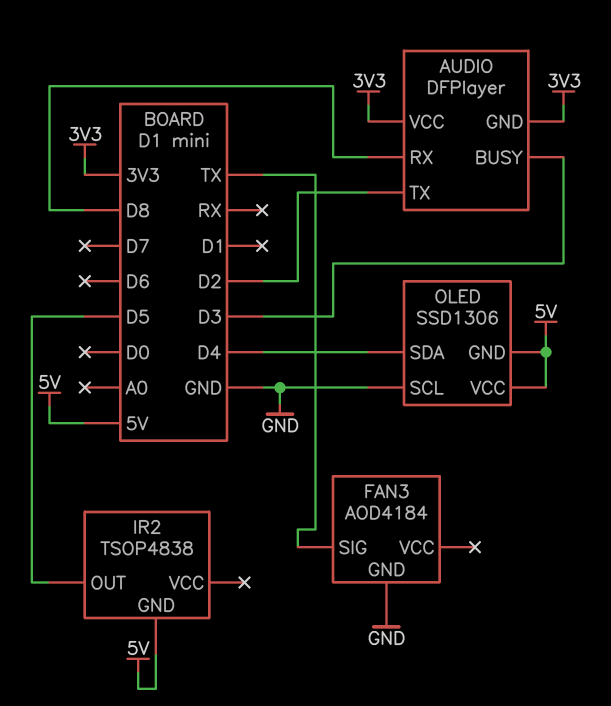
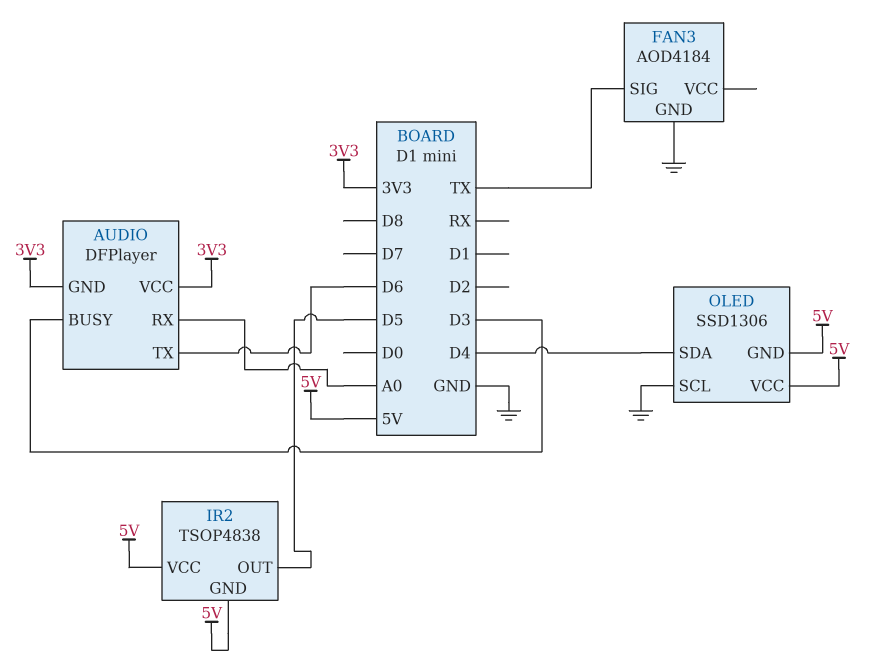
AUDIO pin RX: D8 -> A0
AUDIO pin TX: D2 -> D6
IR2 pin VCC: none -> 5V

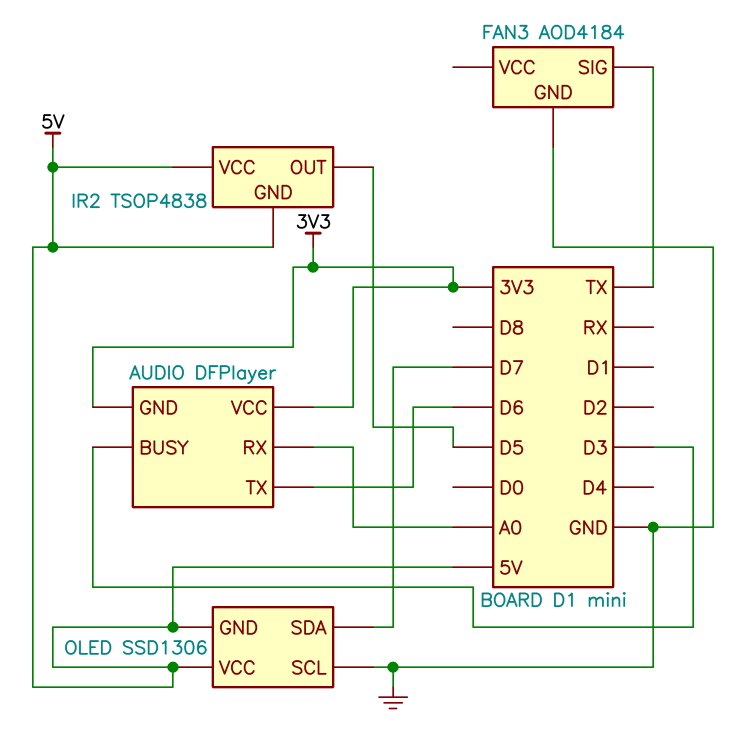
OLED pin SDA: D4 -> D7

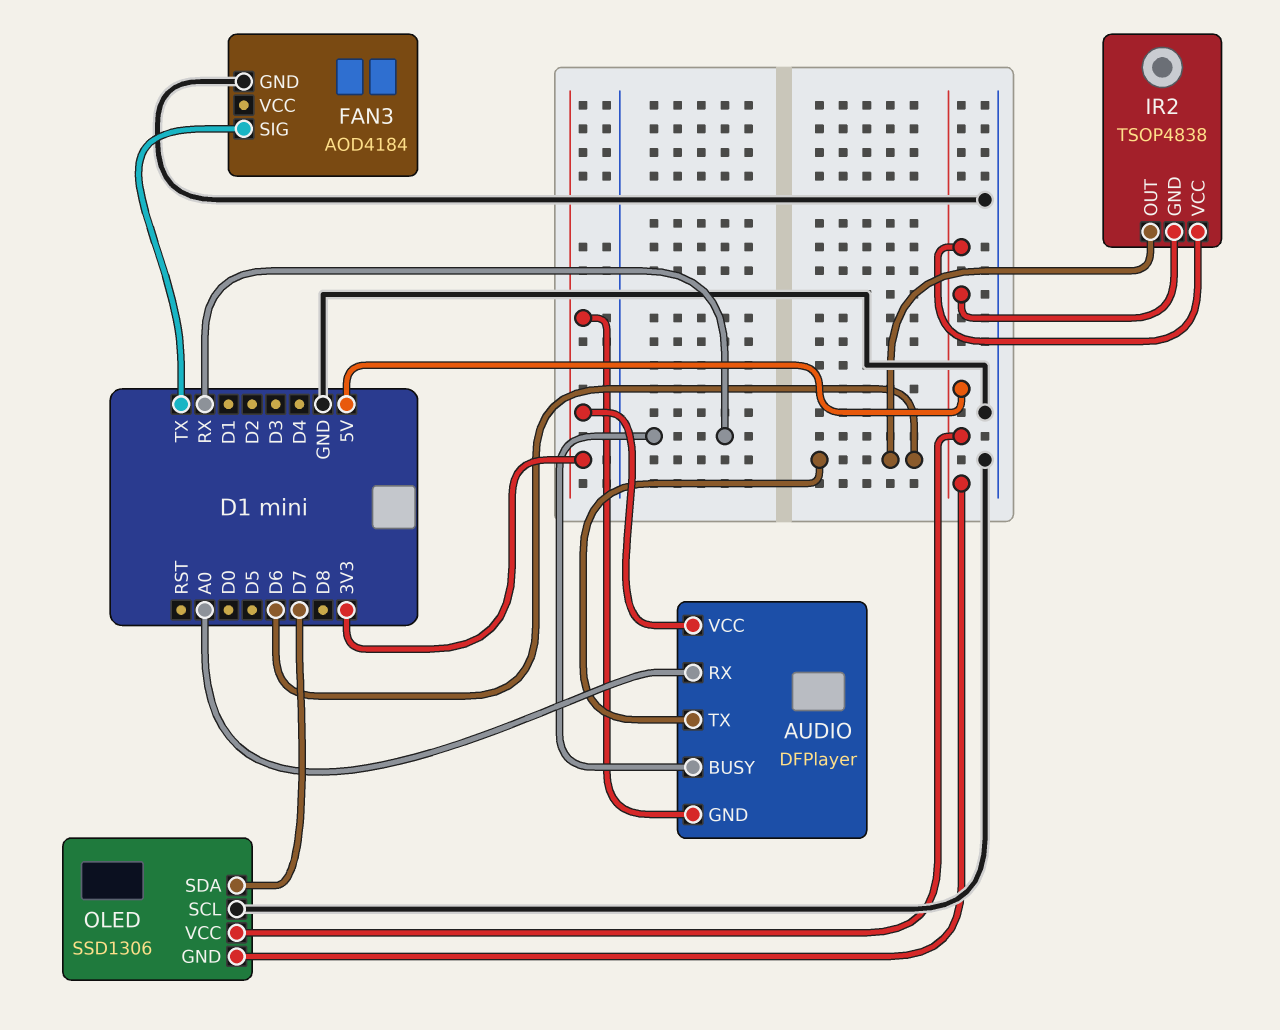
AUDIO pin BUSY: D3 -> RX
IR2 pin OUT: D5 -> D6

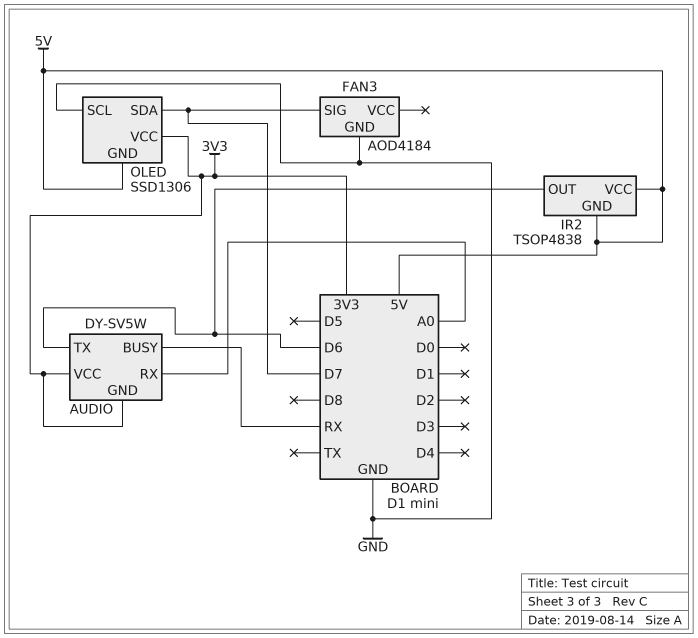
AUDIO: DFPlayer -> DY-SV5W
FAN3 pin SIG: TX -> D7
OLED pin VCC: 5V -> 3V3

